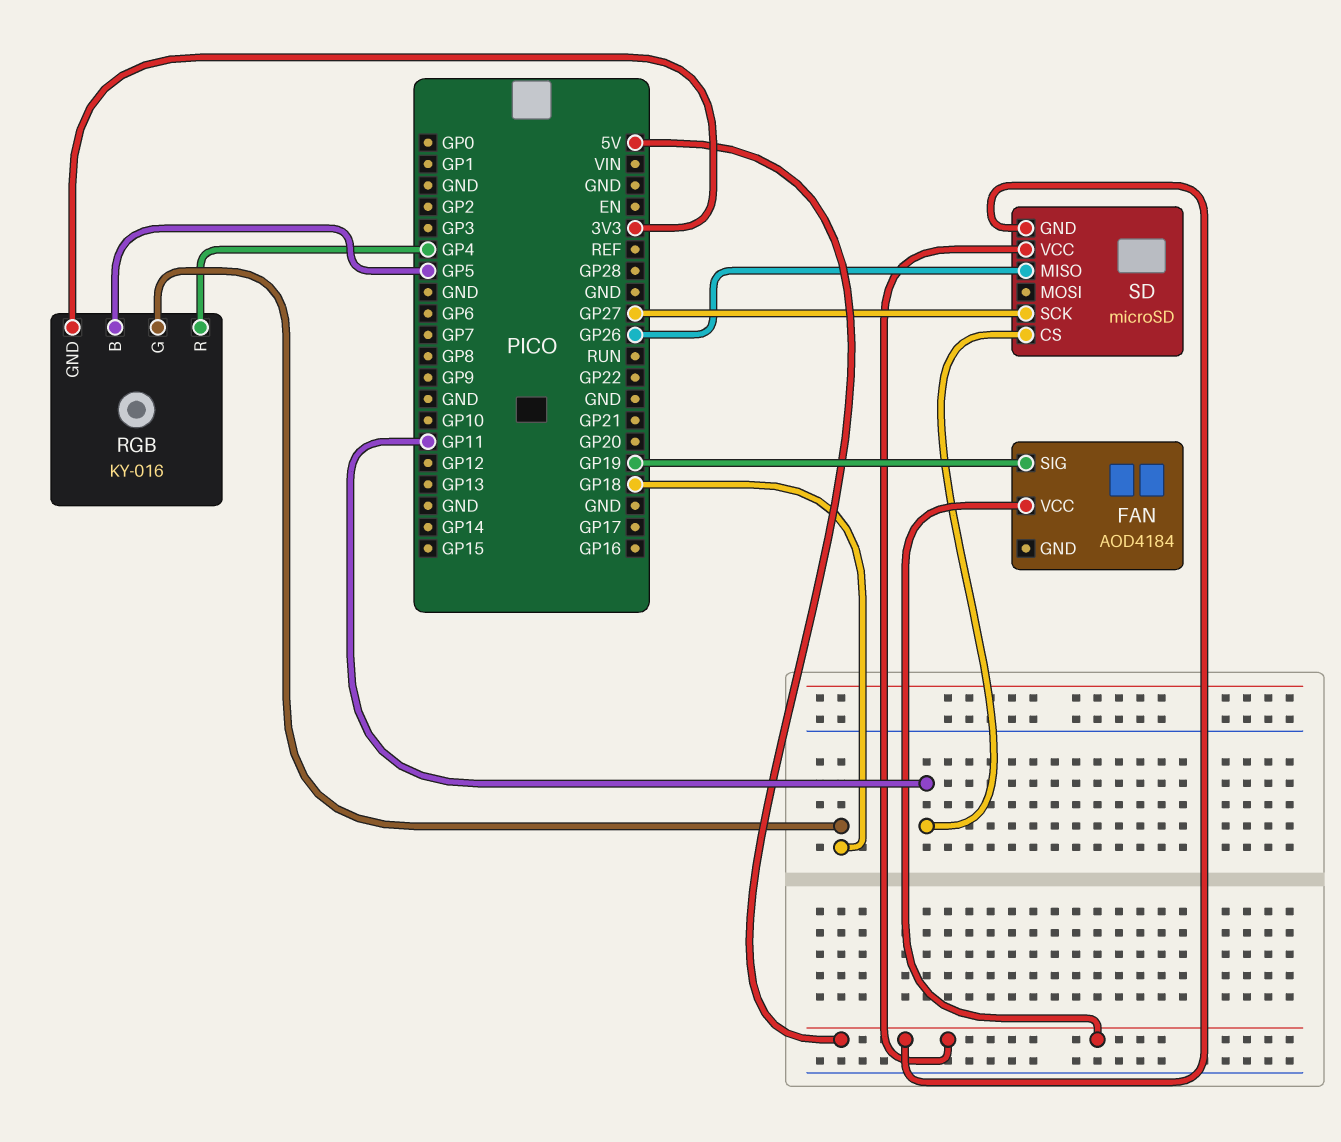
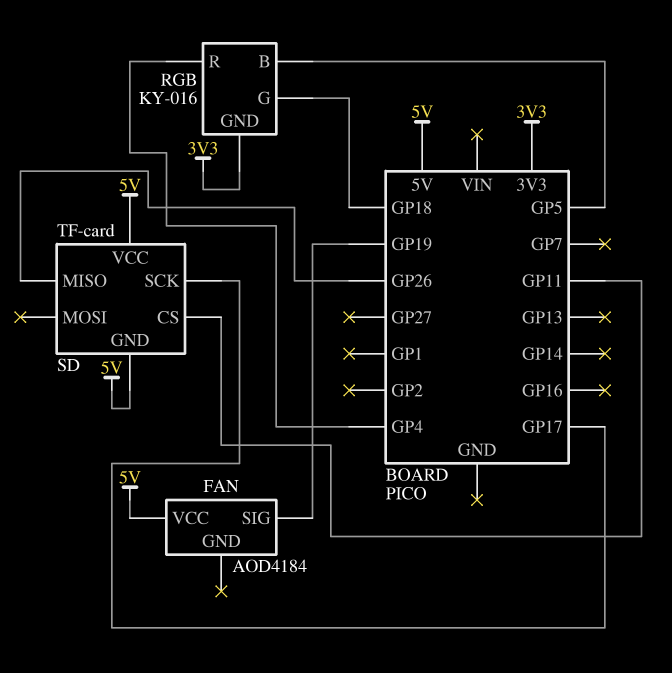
SD: microSD -> TF-card
SD pin SCK: GP27 -> GP17

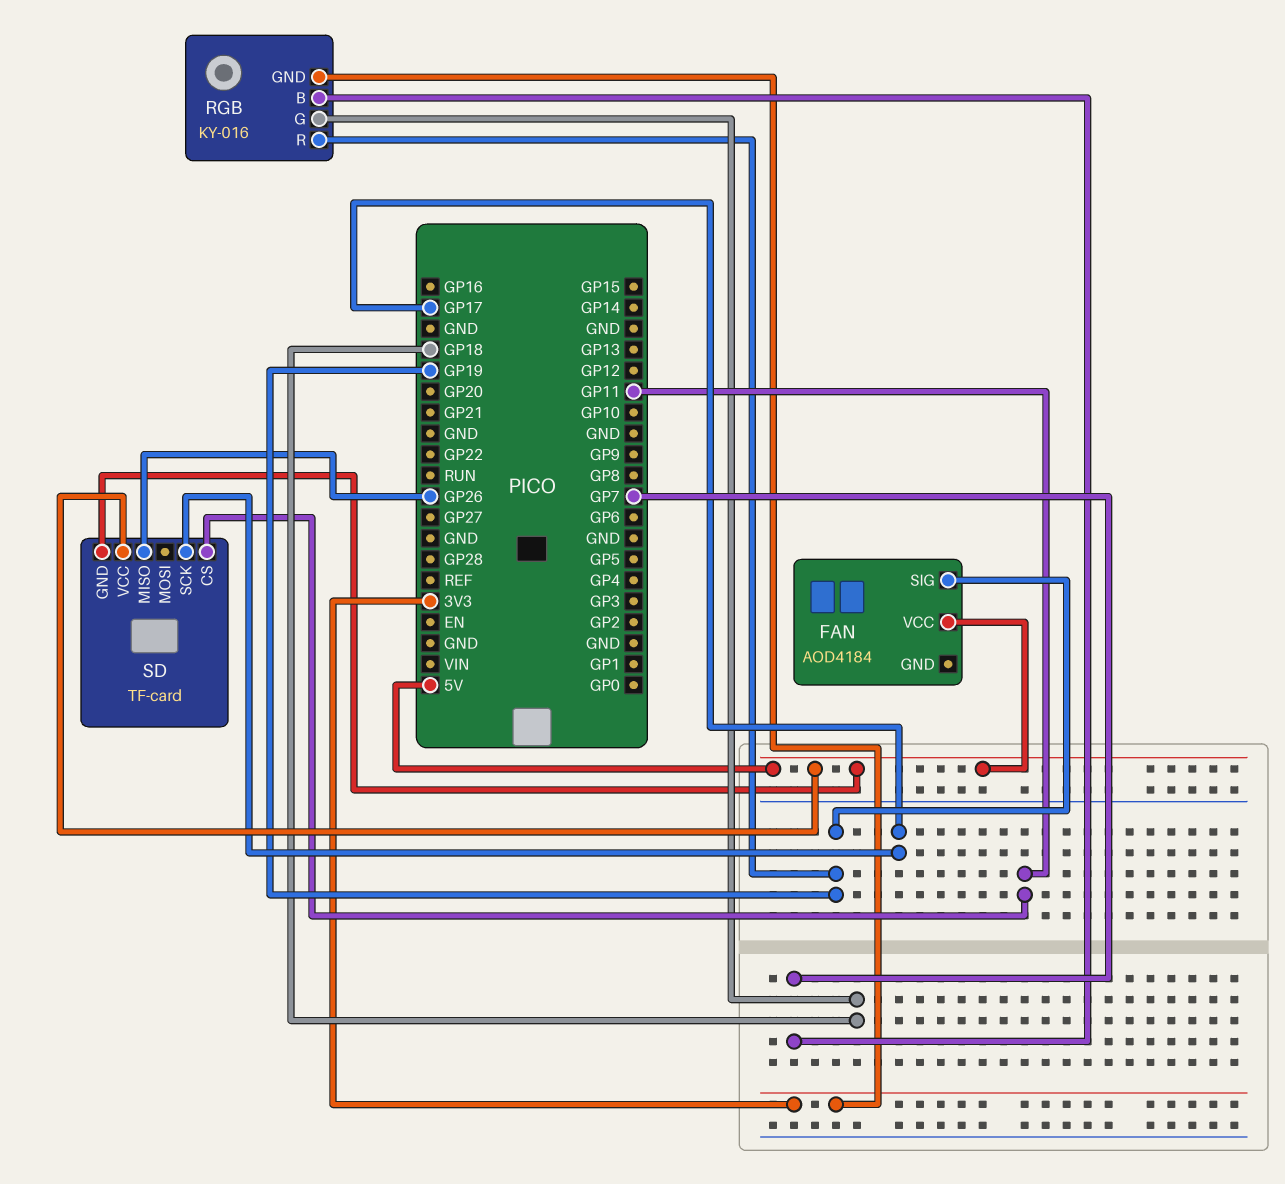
RGB pin B: GP5 -> GP7
RGB pin R: GP4 -> GP19

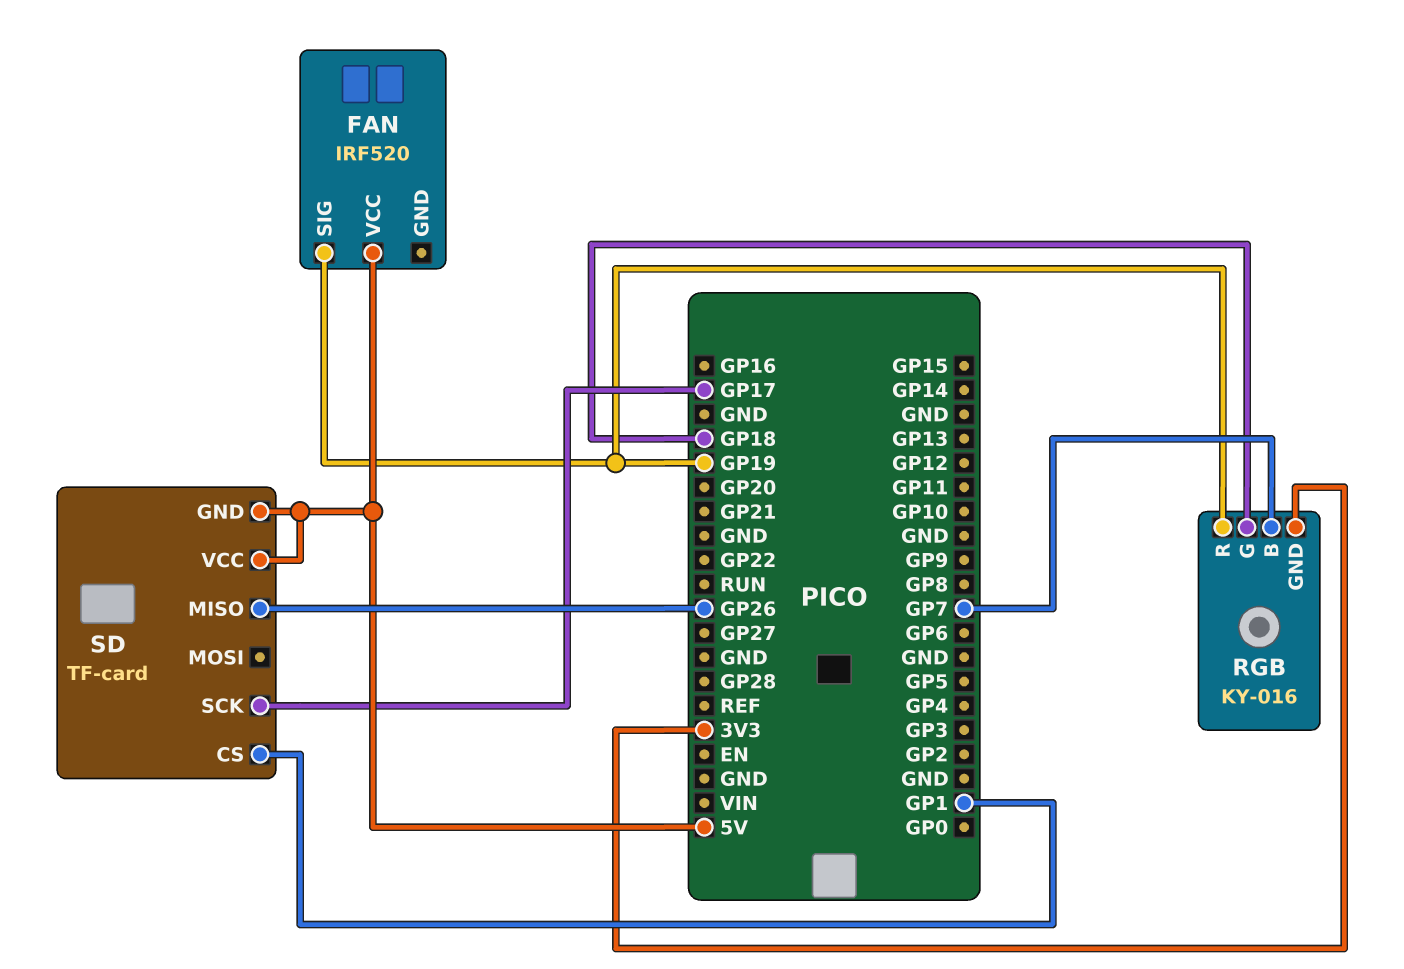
FAN: AOD4184 -> IRF520
SD pin CS: GP11 -> GP1

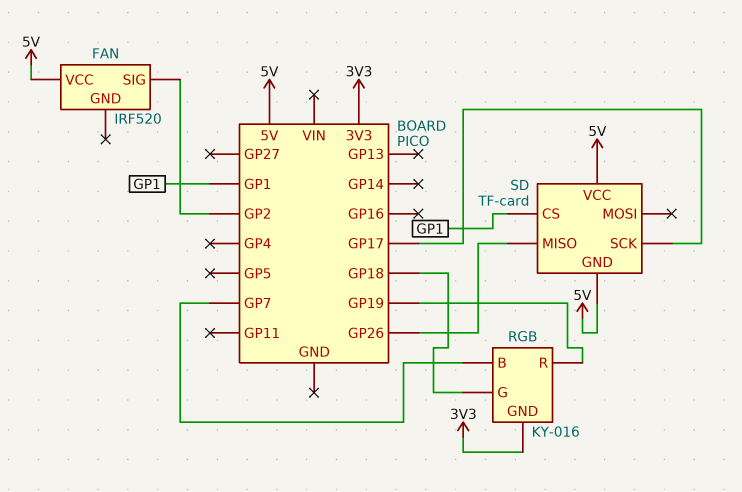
FAN pin SIG: GP19 -> GP2

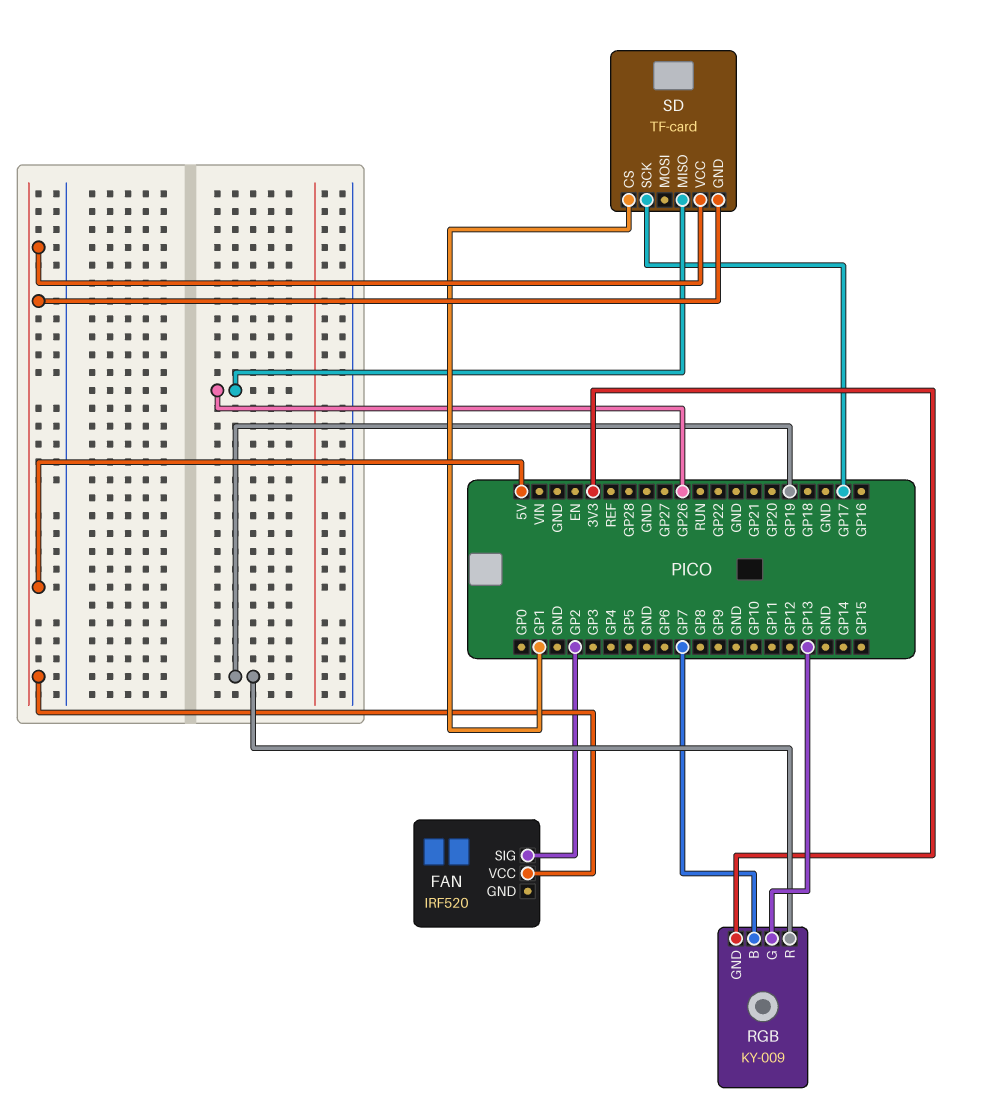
RGB: KY-016 -> KY-009
RGB pin G: GP18 -> GP13

